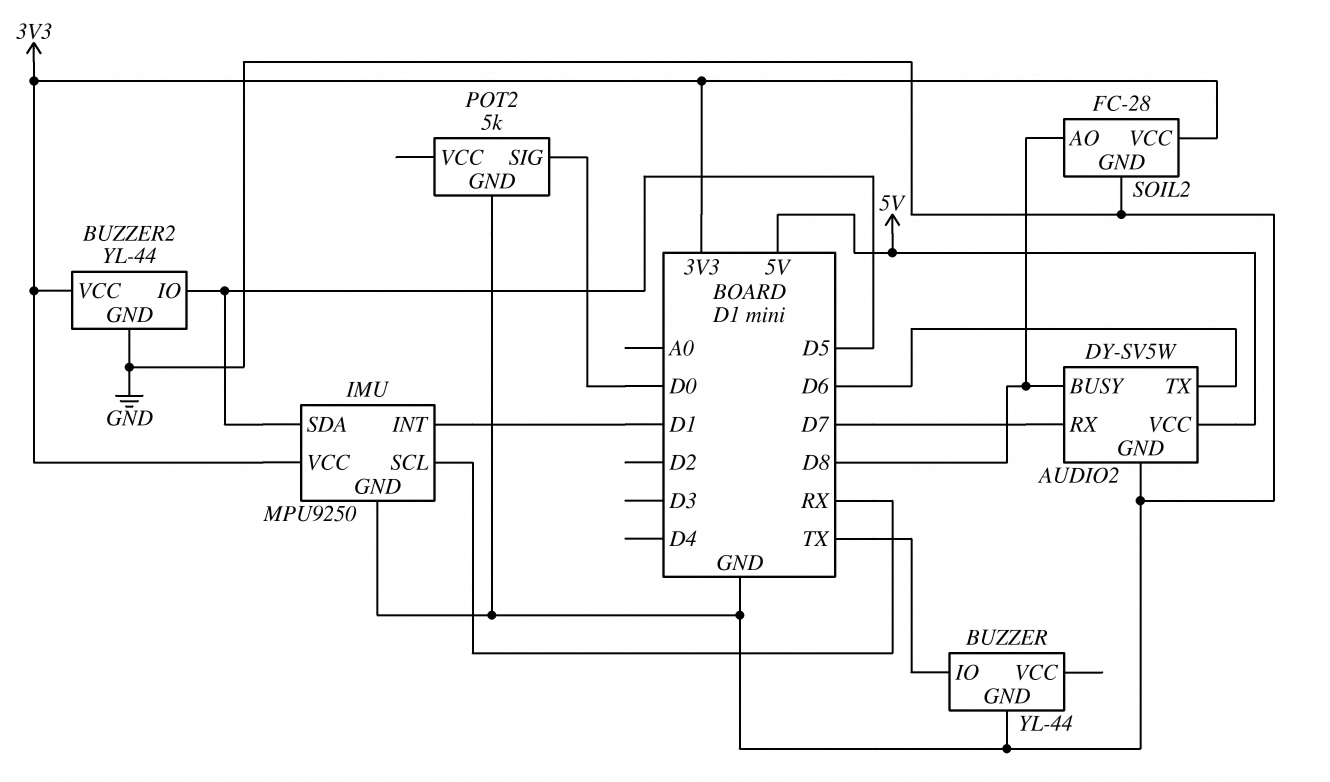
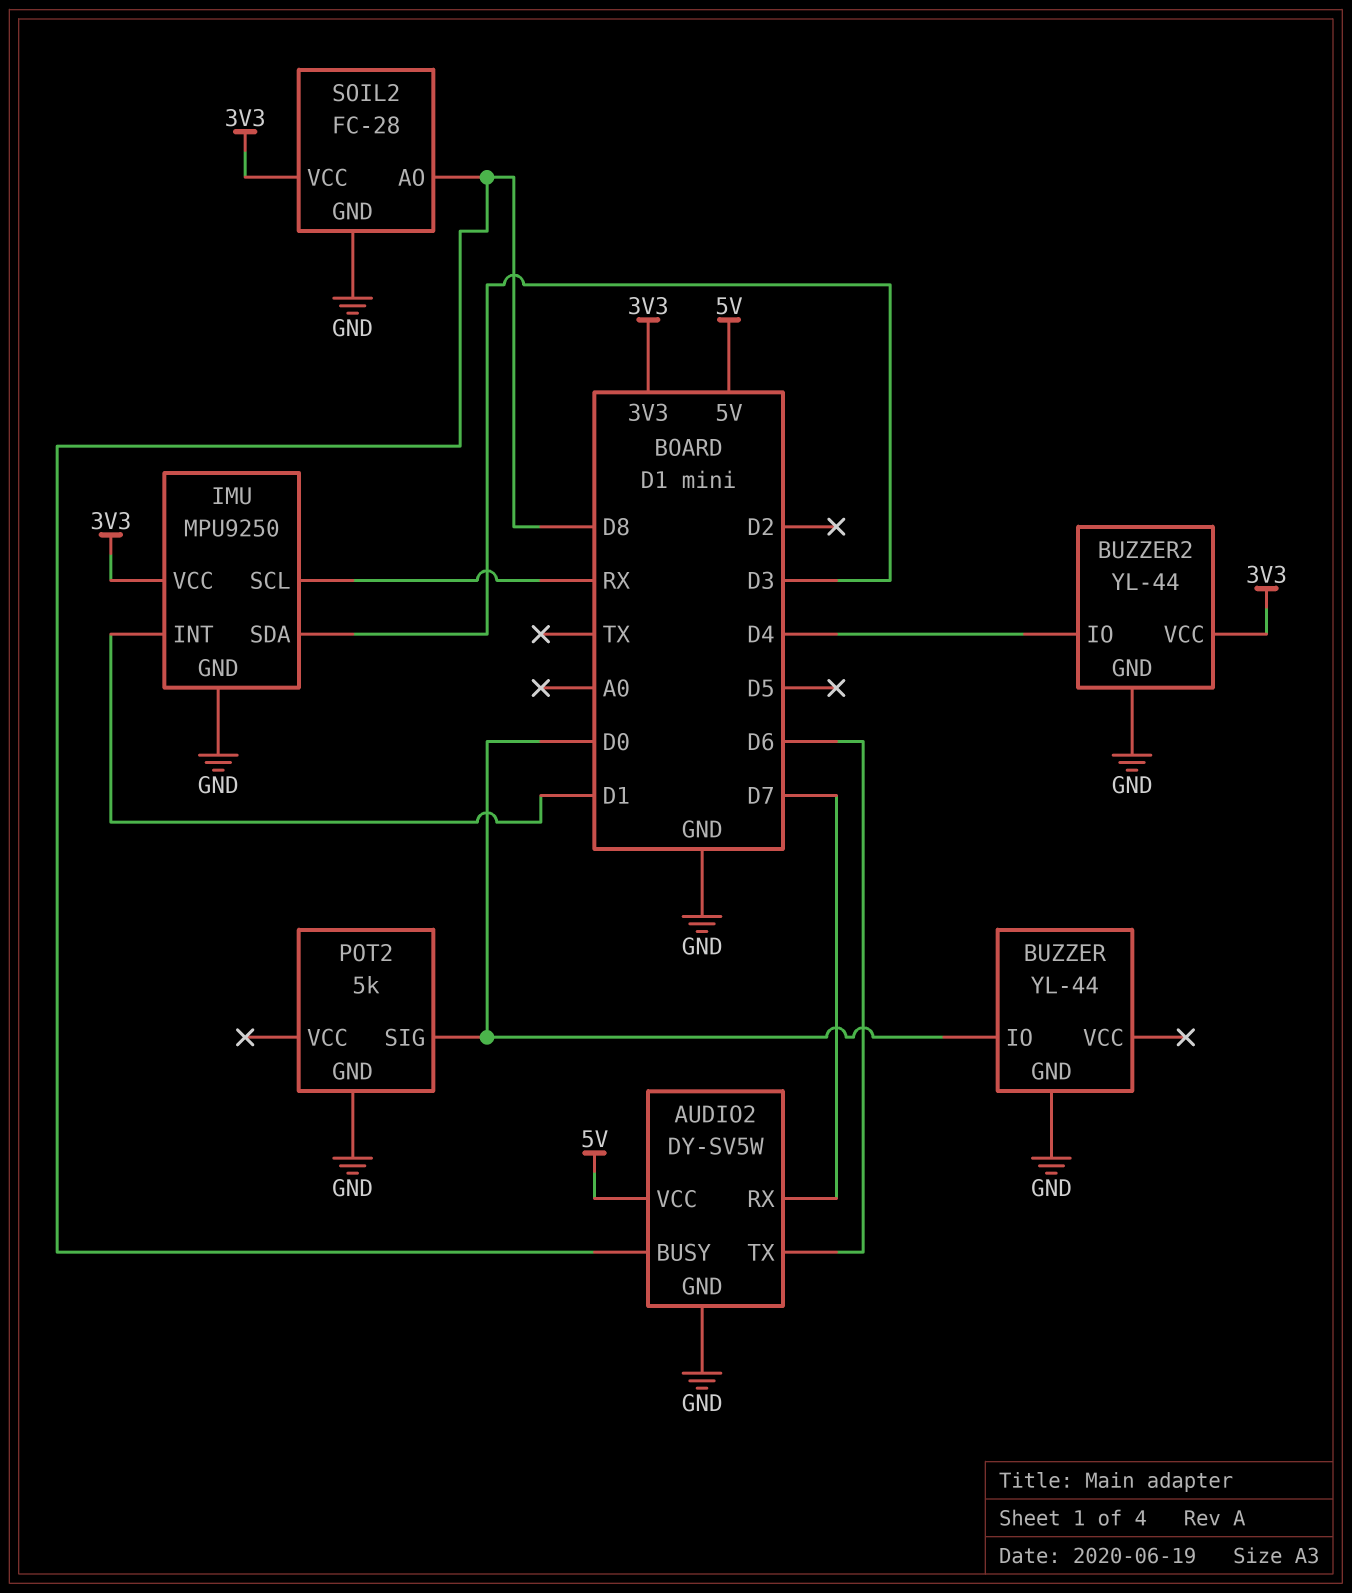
BUZZER pin IO: TX -> D0
BUZZER2 pin IO: D5 -> D4
IMU pin SDA: D5 -> D3

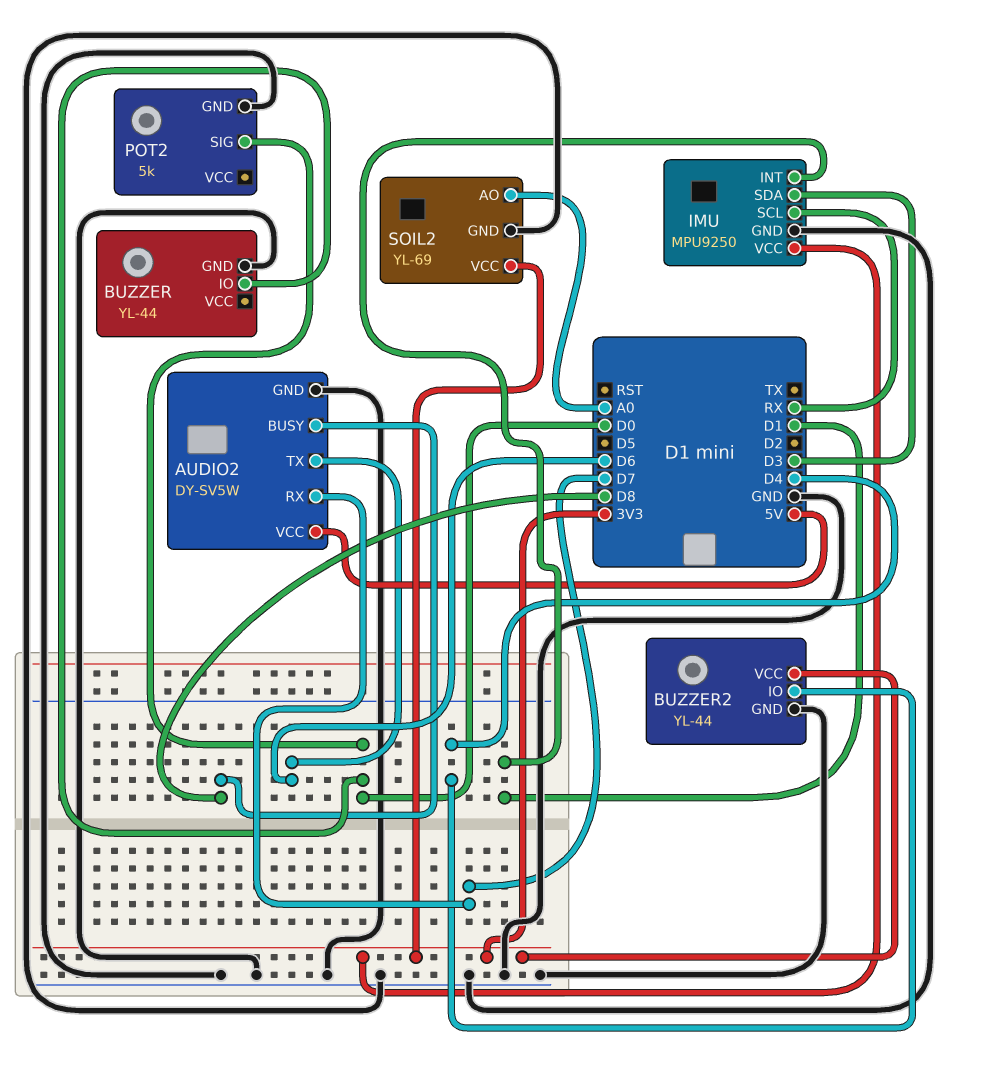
SOIL2: FC-28 -> YL-69
SOIL2 pin AO: D8 -> A0

